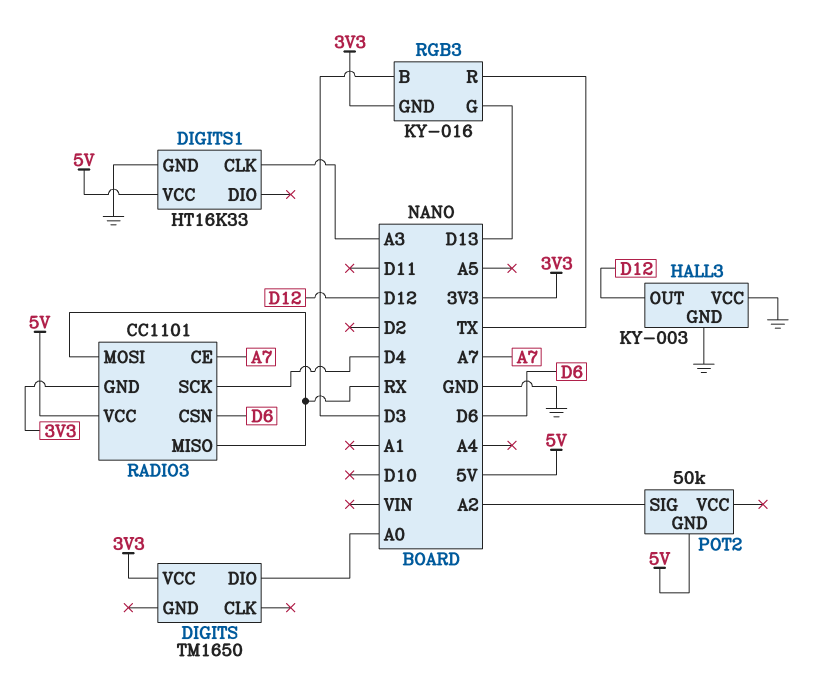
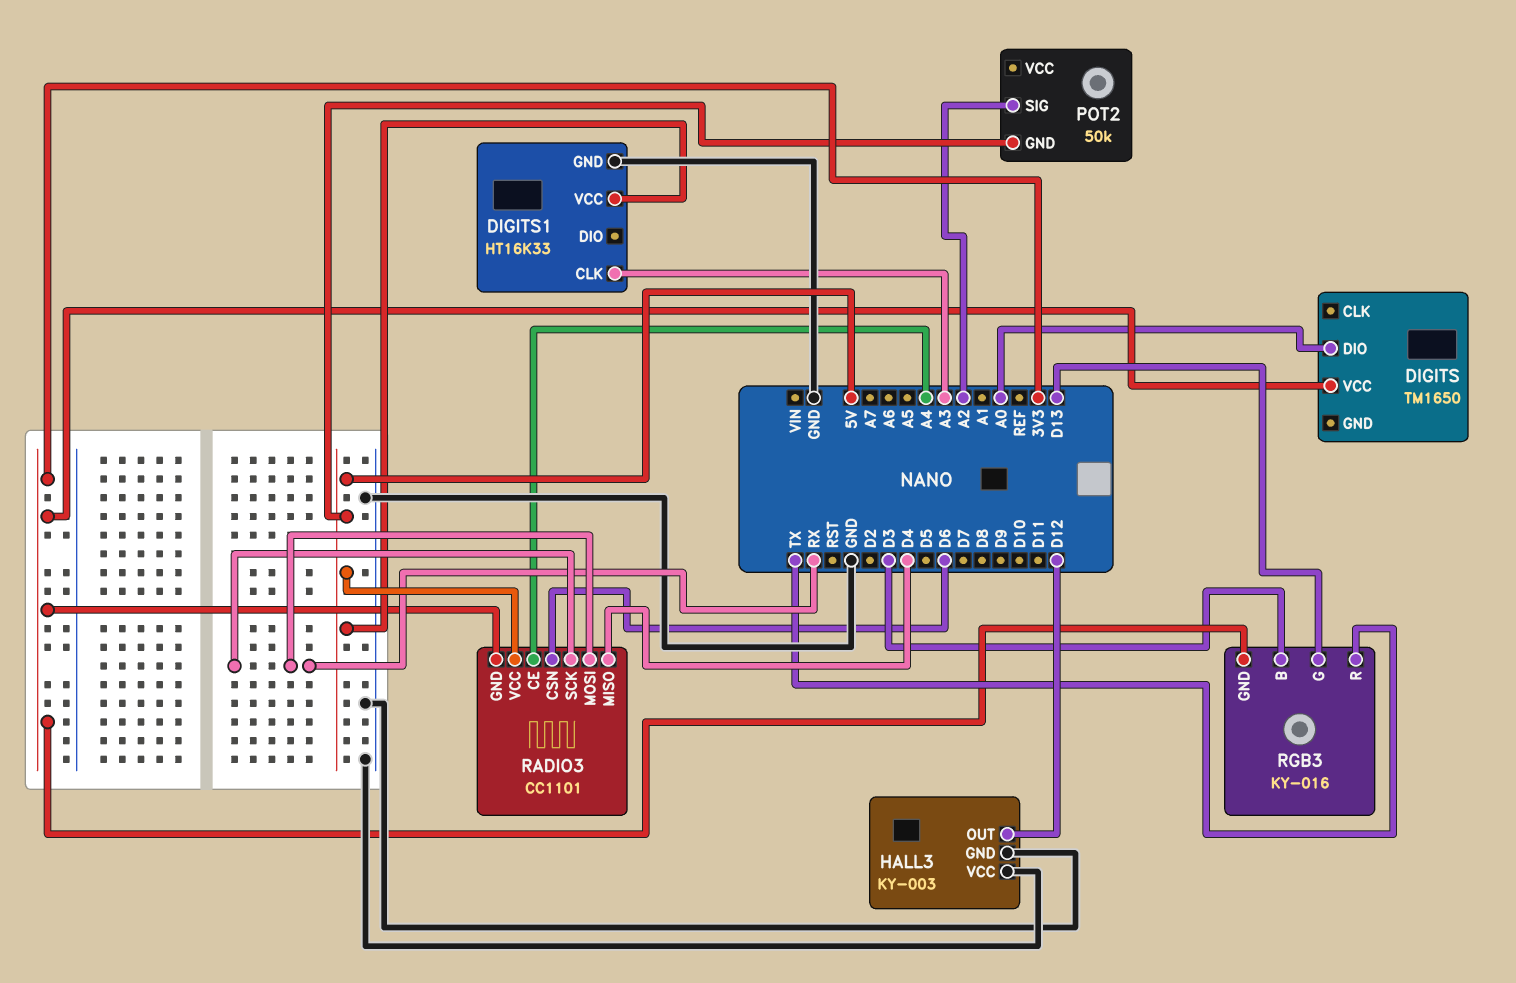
RADIO3 pin CE: A7 -> A4
RADIO3 pin MISO: RX -> D4
RADIO3 pin SCK: D4 -> RX

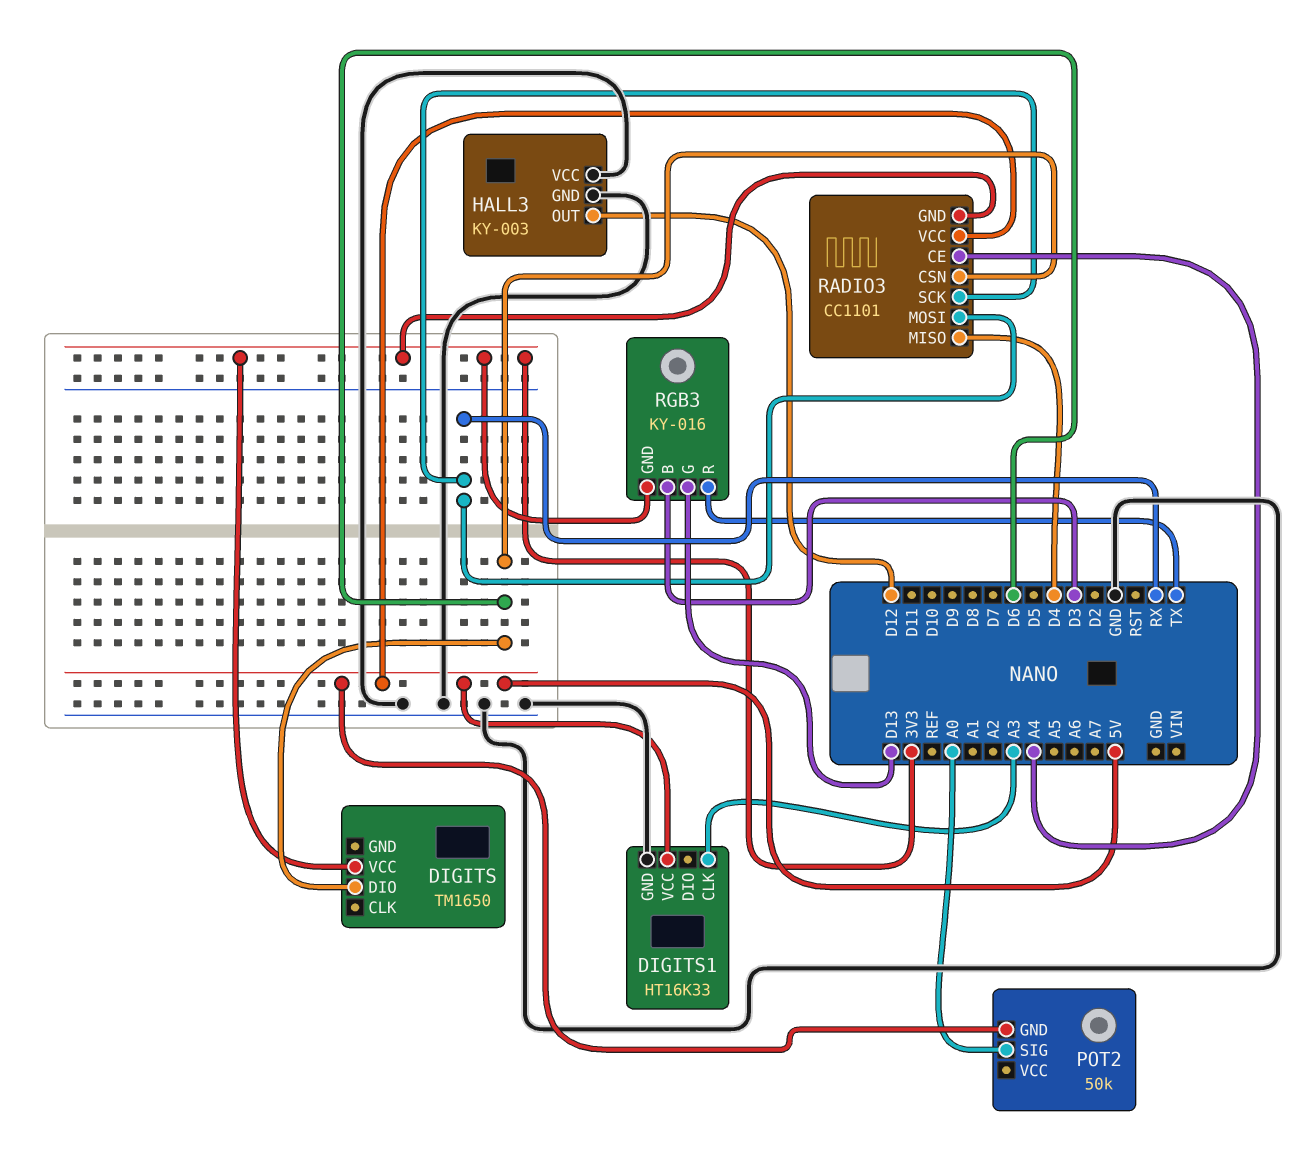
DIGITS pin DIO: A0 -> D6
POT2 pin SIG: A2 -> A0

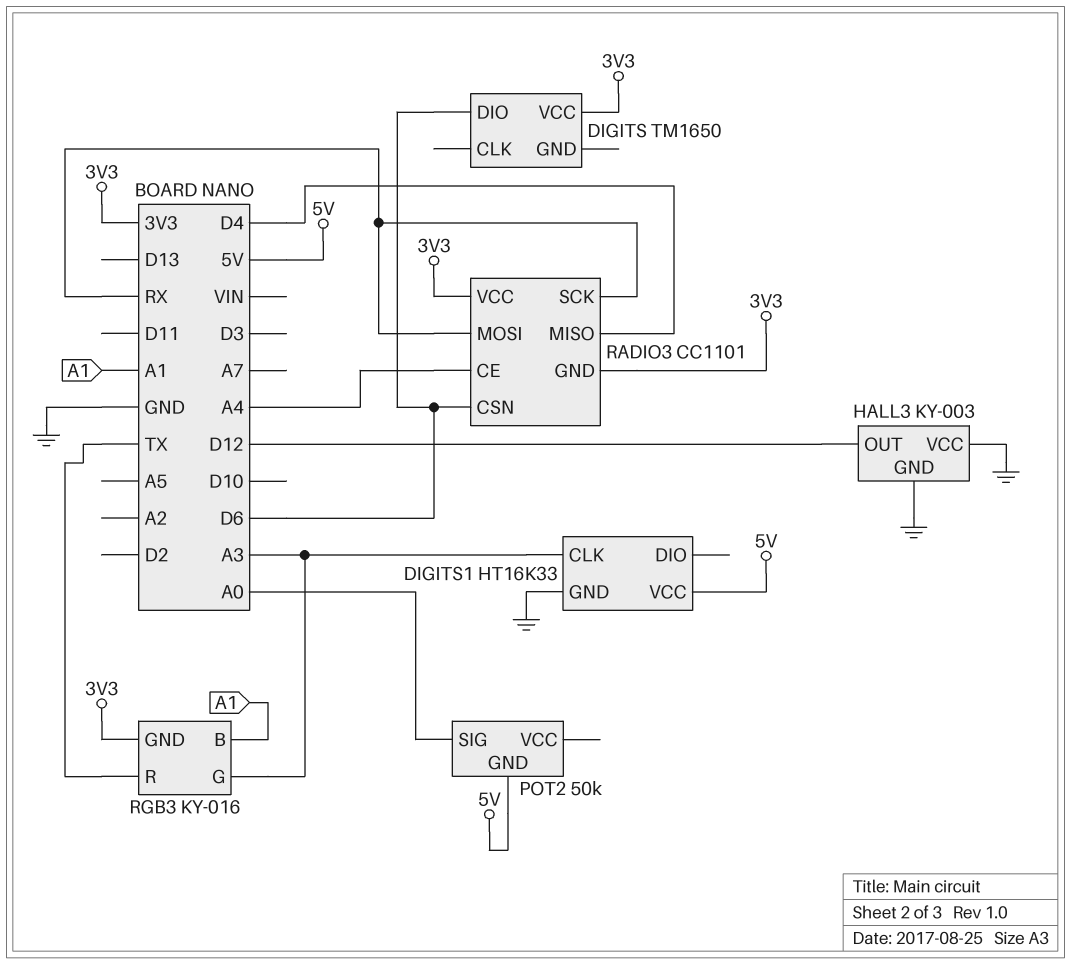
RADIO3 pin VCC: 5V -> 3V3
RGB3 pin B: D3 -> A1
RGB3 pin G: D13 -> A3

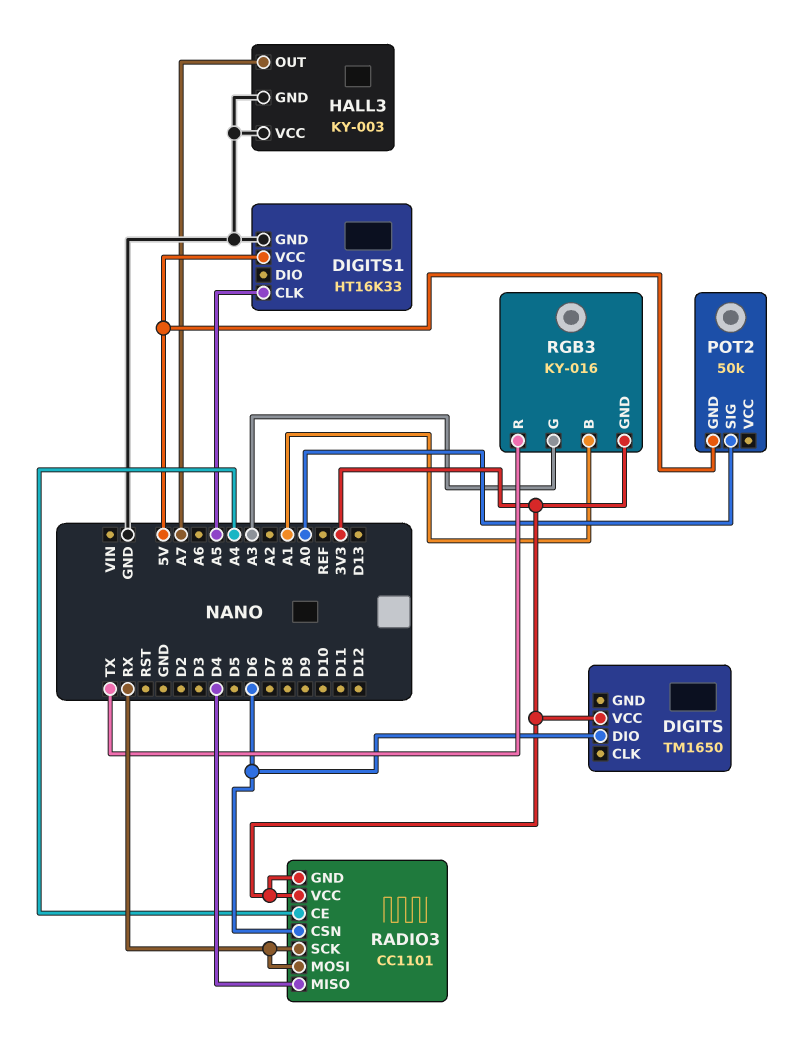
DIGITS1 pin CLK: A3 -> A5
HALL3 pin OUT: D12 -> A7

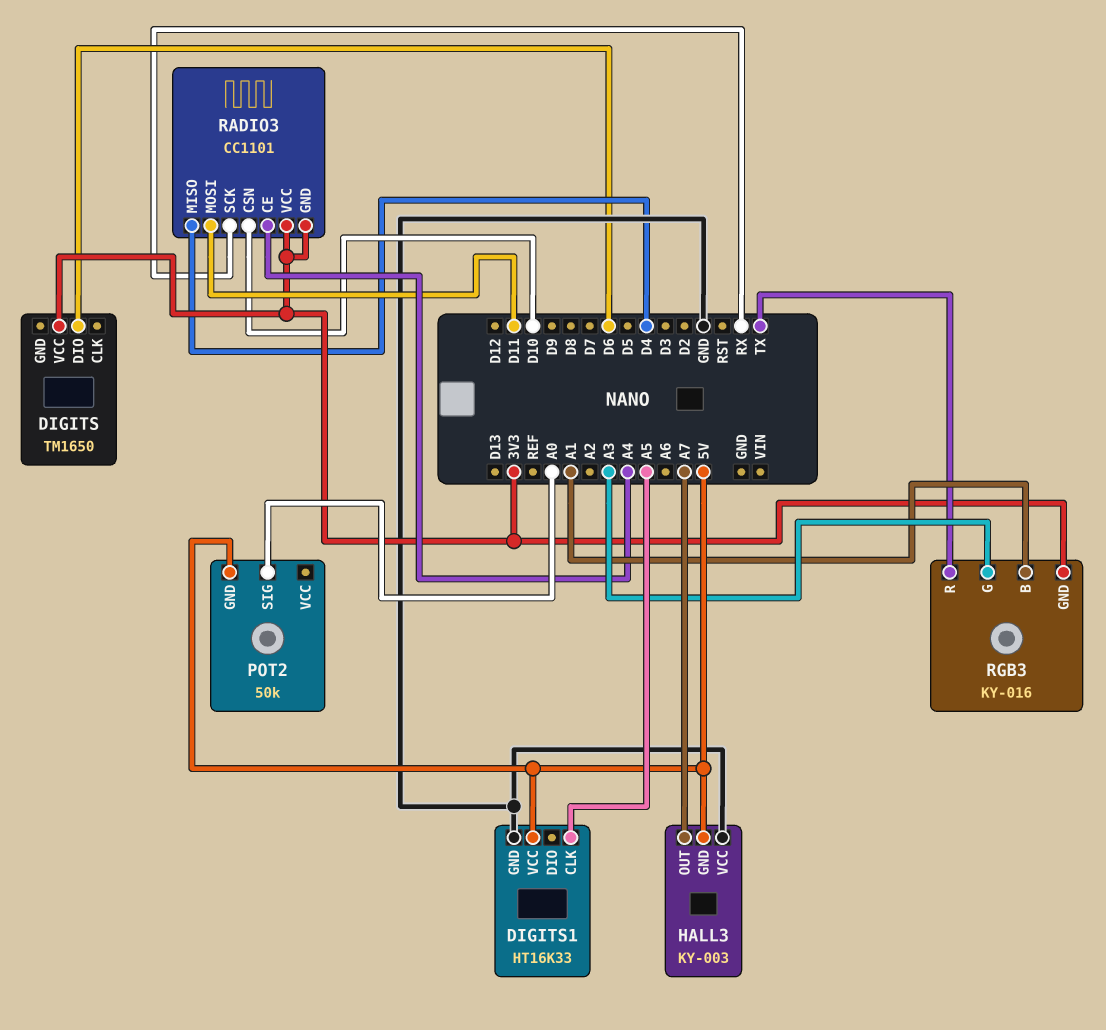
HALL3 pin GND: GND -> 5V
RADIO3 pin CSN: D6 -> D10
RADIO3 pin MOSI: RX -> D11

